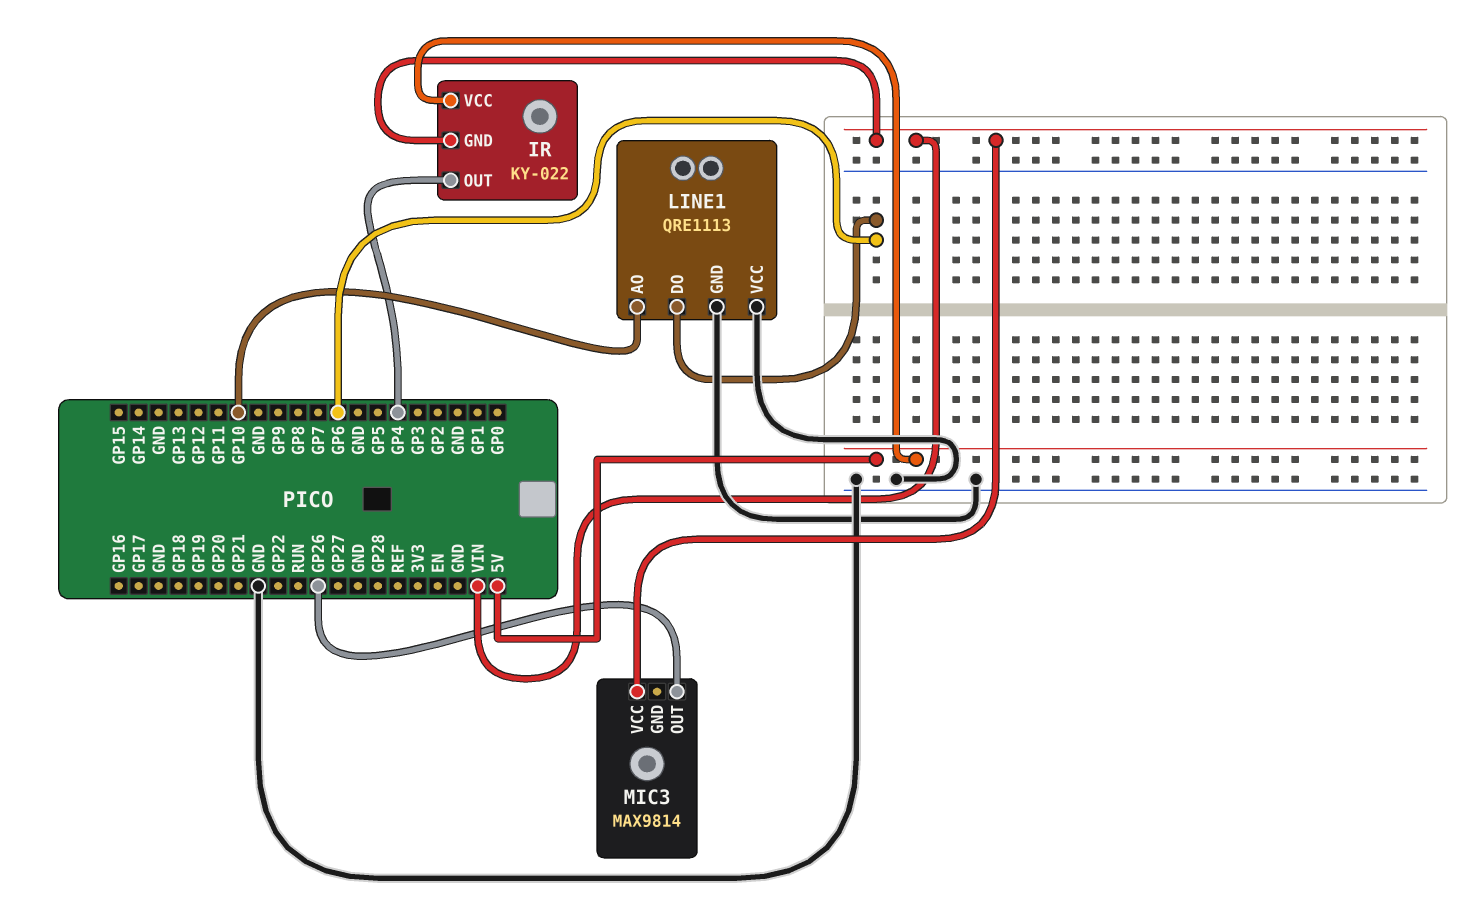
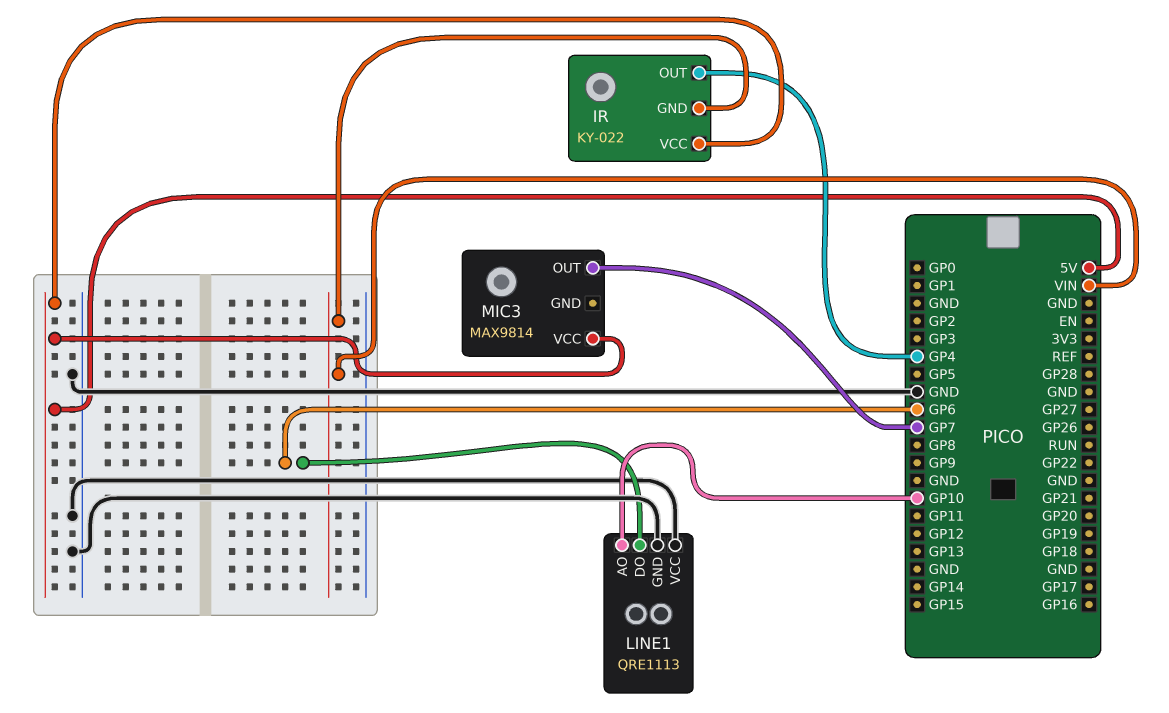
MIC3 pin OUT: GP26 -> GP7
MIC3 pin VCC: VIN -> 5V

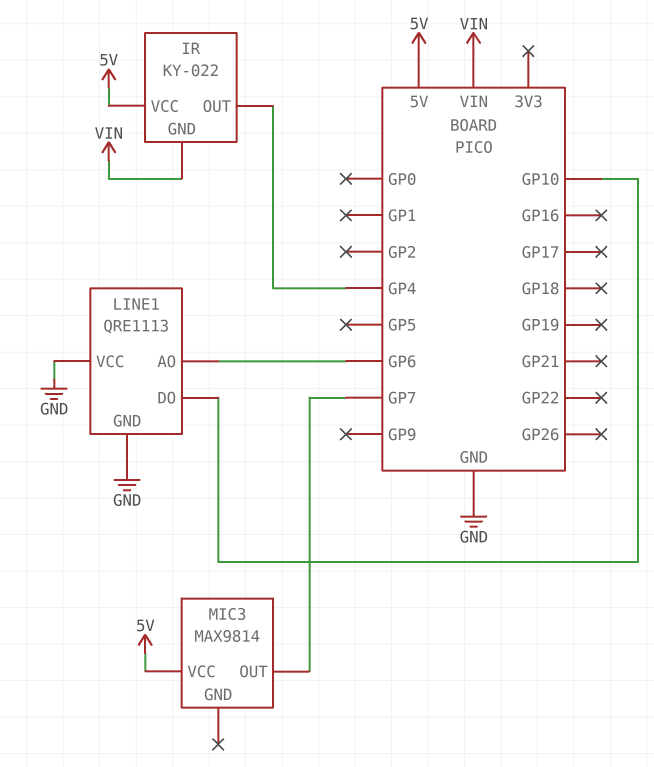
LINE1 pin AO: GP10 -> GP6
LINE1 pin DO: GP6 -> GP10

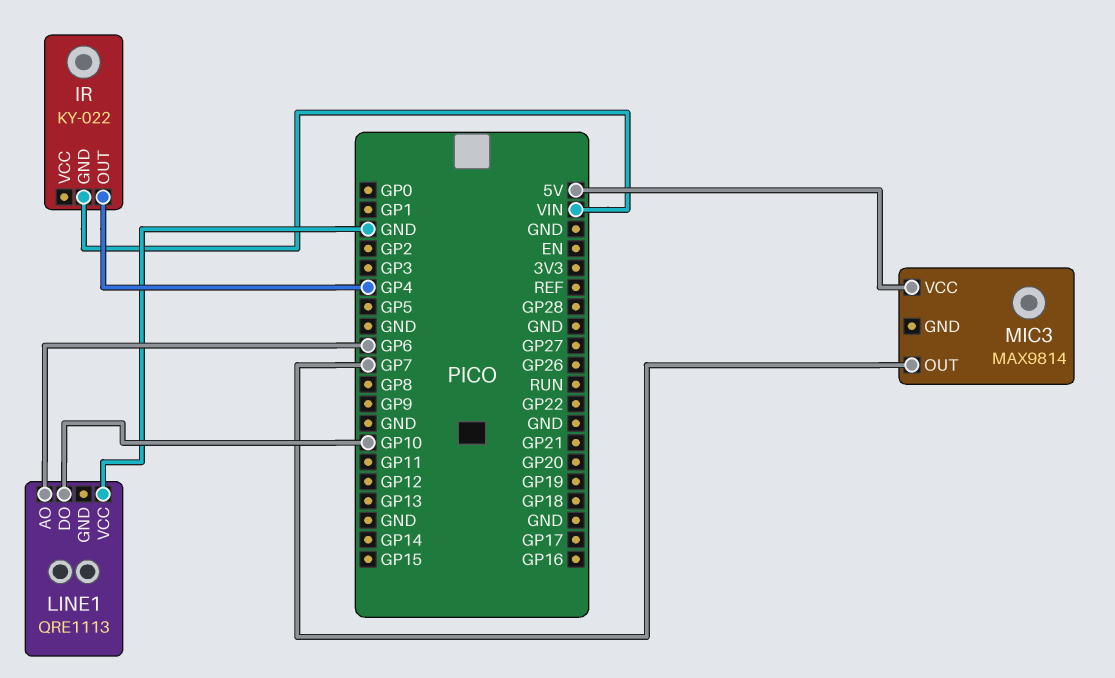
IR pin VCC: 5V -> none
LINE1 pin GND: GND -> none

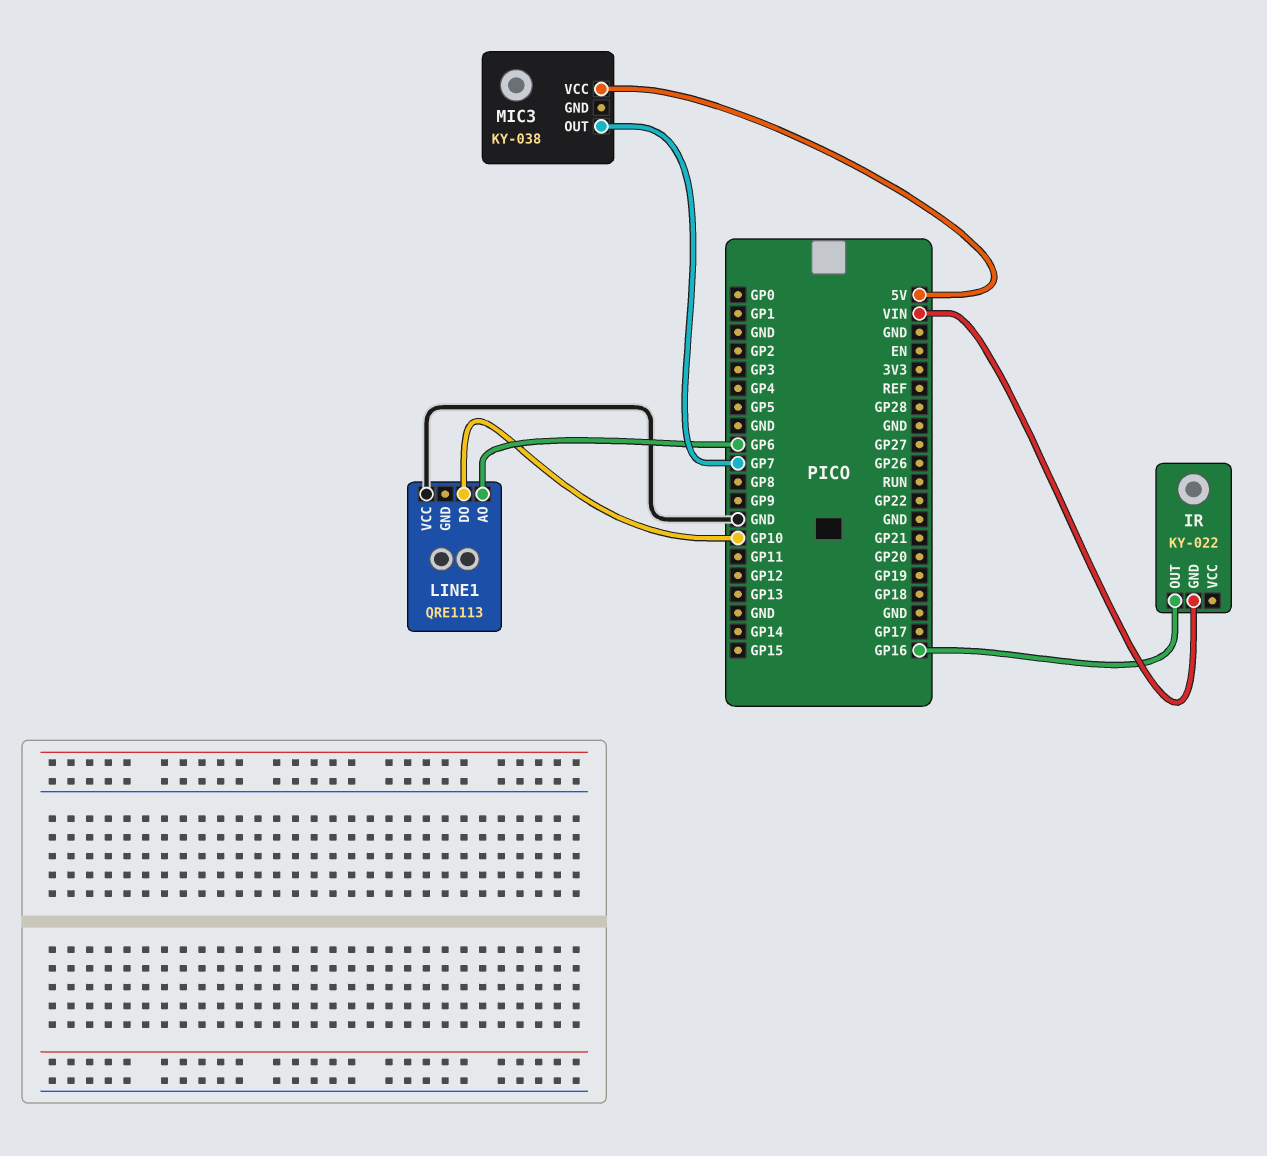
IR pin OUT: GP4 -> GP16
MIC3: MAX9814 -> KY-038

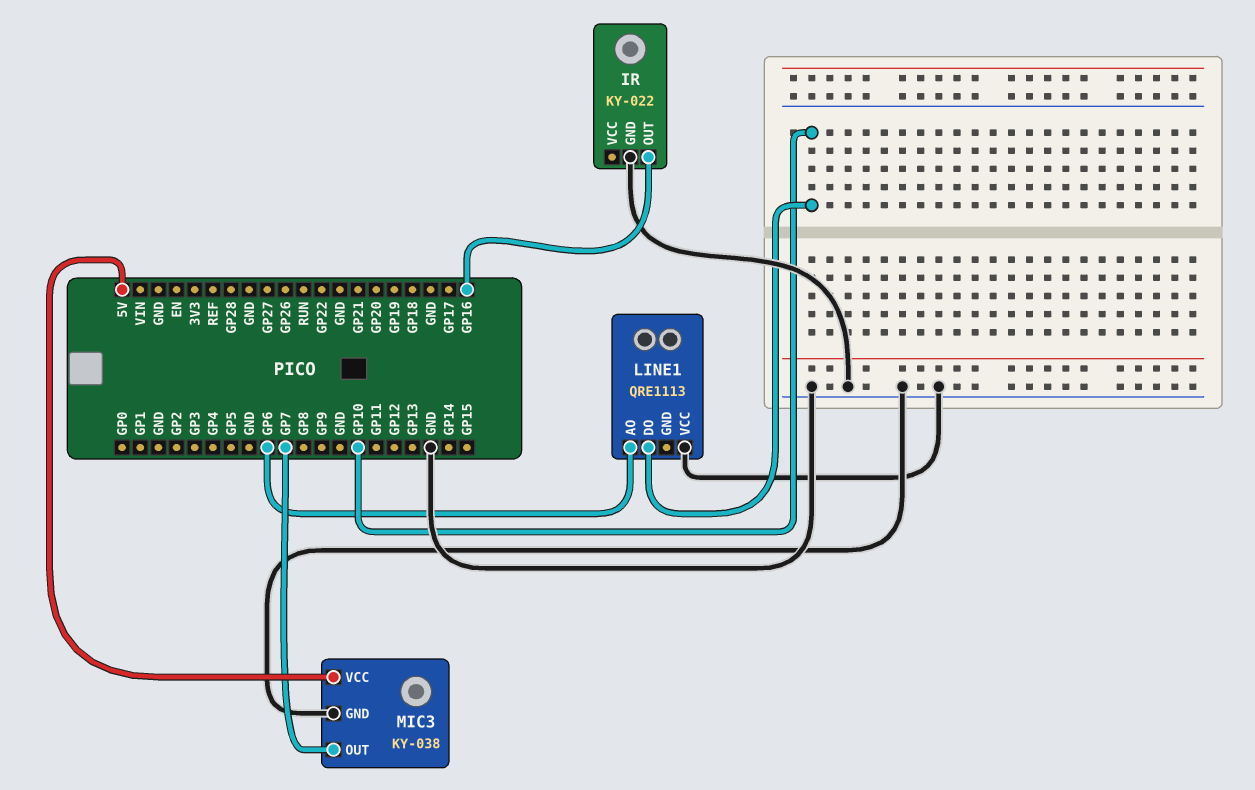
IR pin GND: VIN -> GND
MIC3 pin GND: none -> GND

